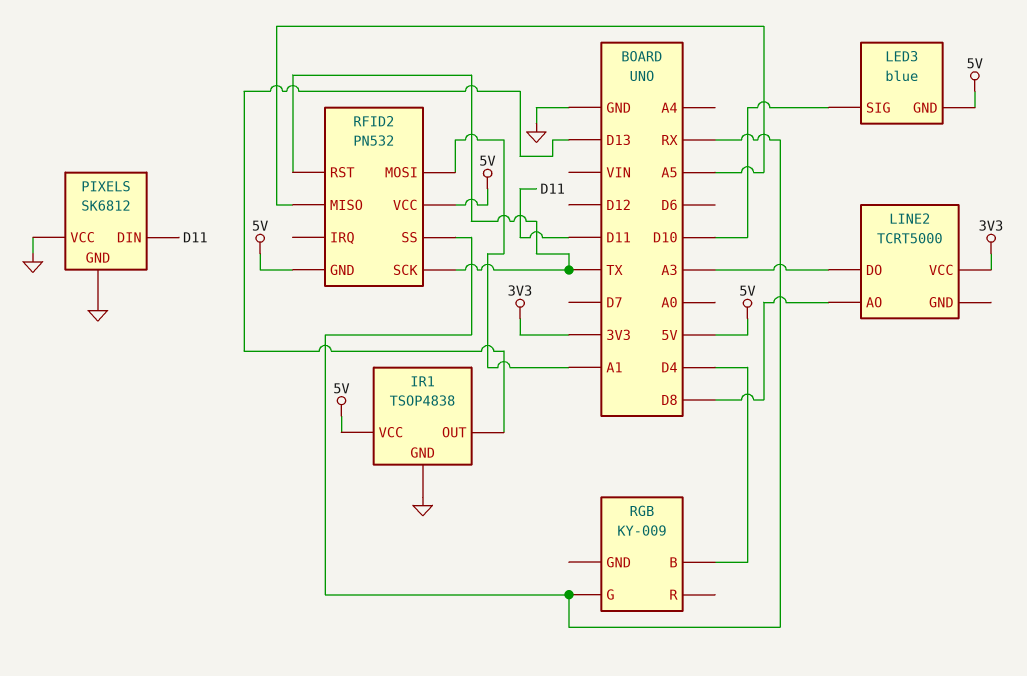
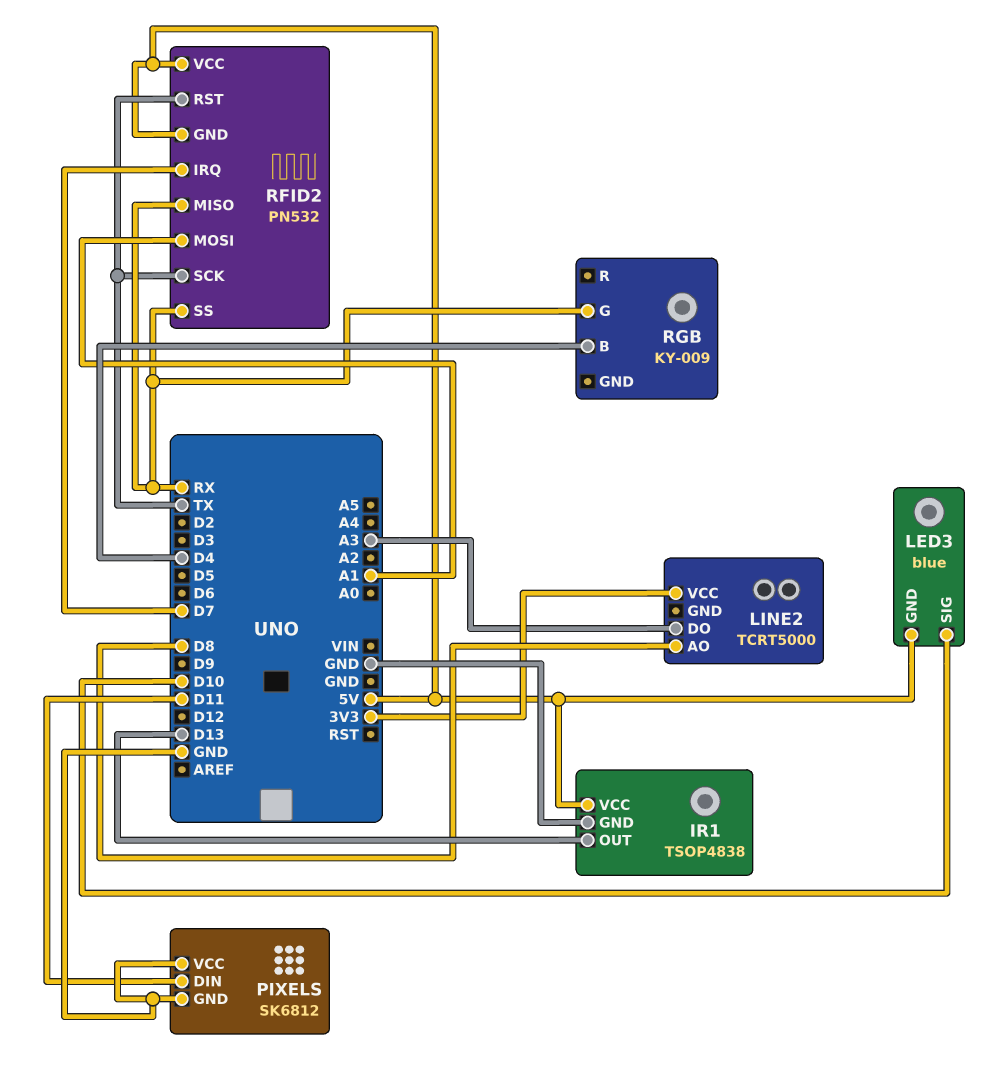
RFID2 pin IRQ: none -> D7
RFID2 pin MISO: A5 -> RX

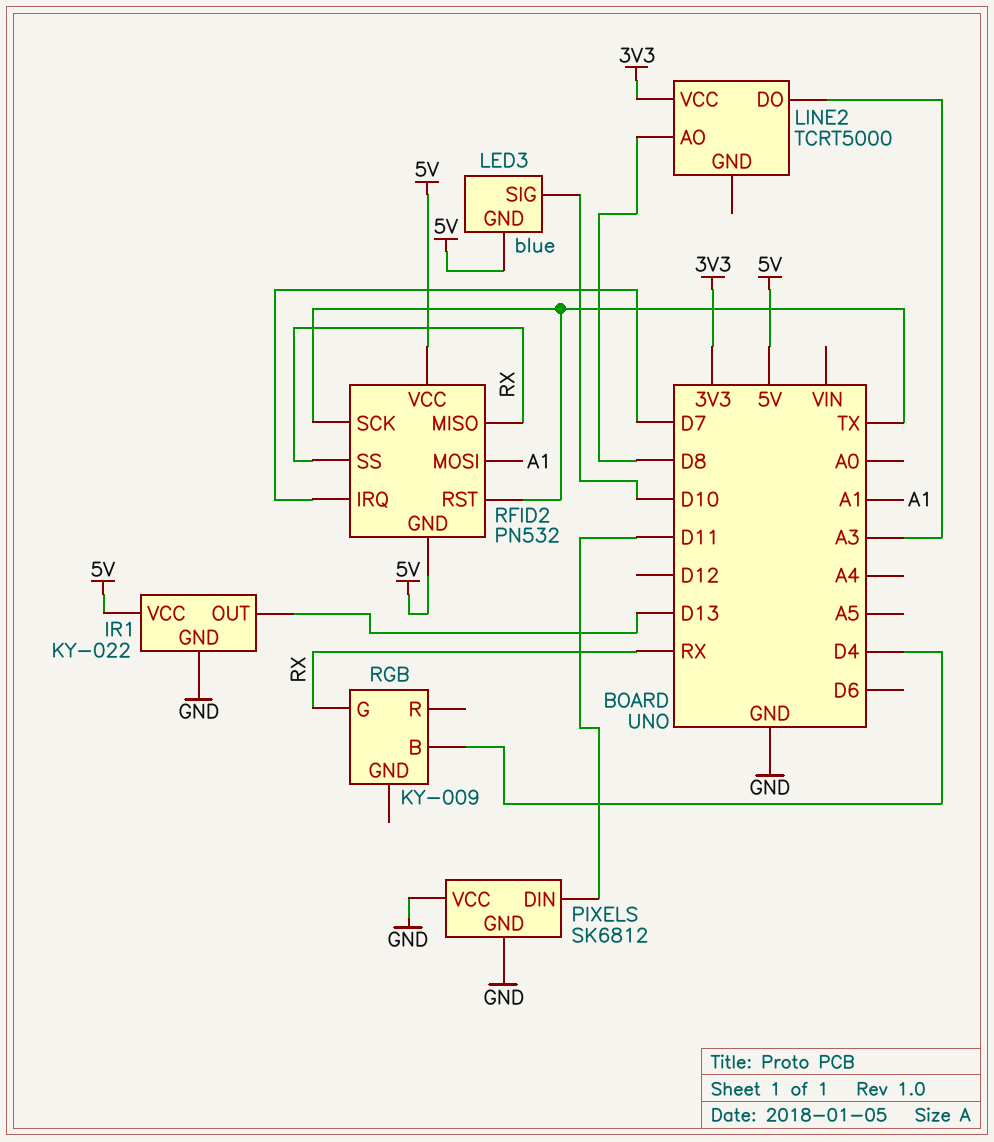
IR1: TSOP4838 -> KY-022

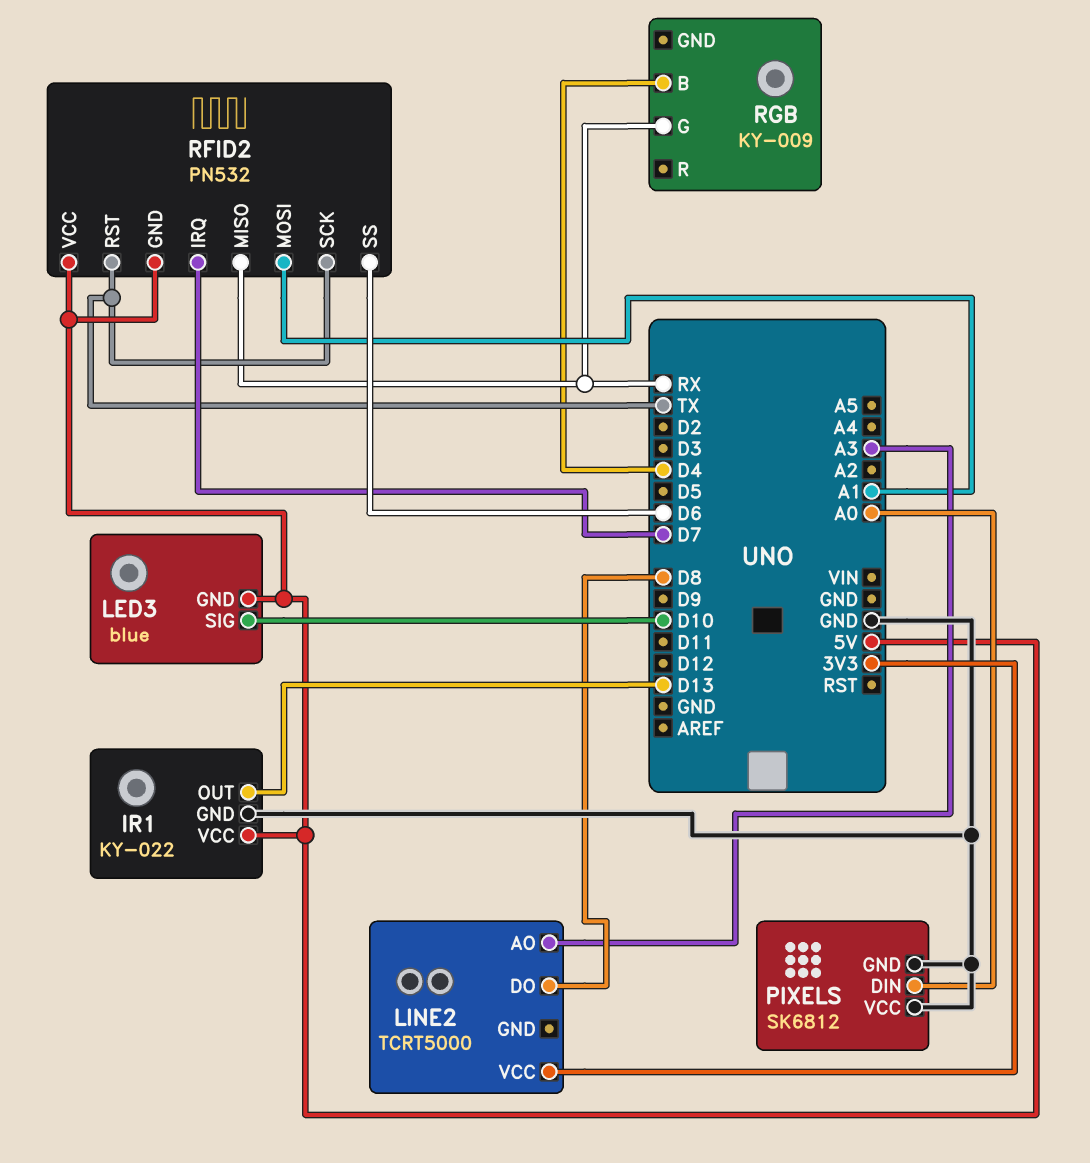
LINE2 pin AO: D8 -> A3
LINE2 pin DO: A3 -> D8
PIXELS pin DIN: D11 -> A0
RFID2 pin SS: RX -> D6

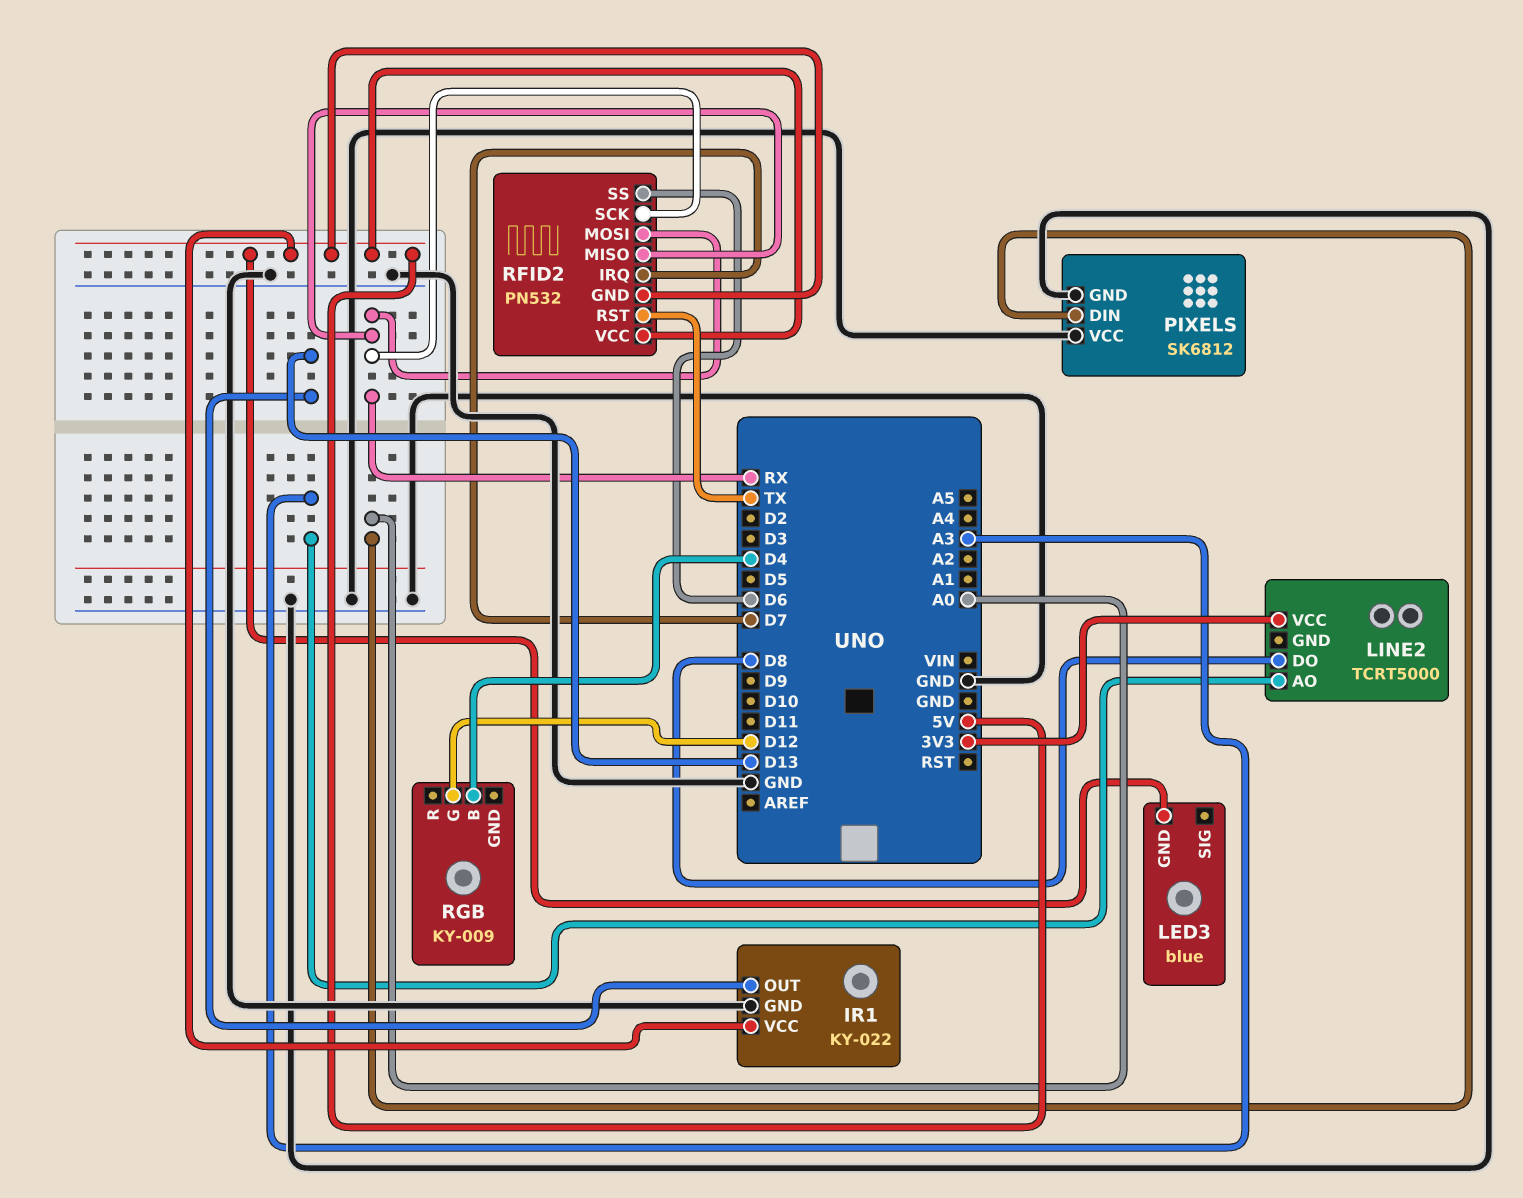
LED3 pin SIG: D10 -> none
RFID2 pin MOSI: A1 -> RX
RFID2 pin SCK: TX -> RX
RGB pin G: RX -> D12

